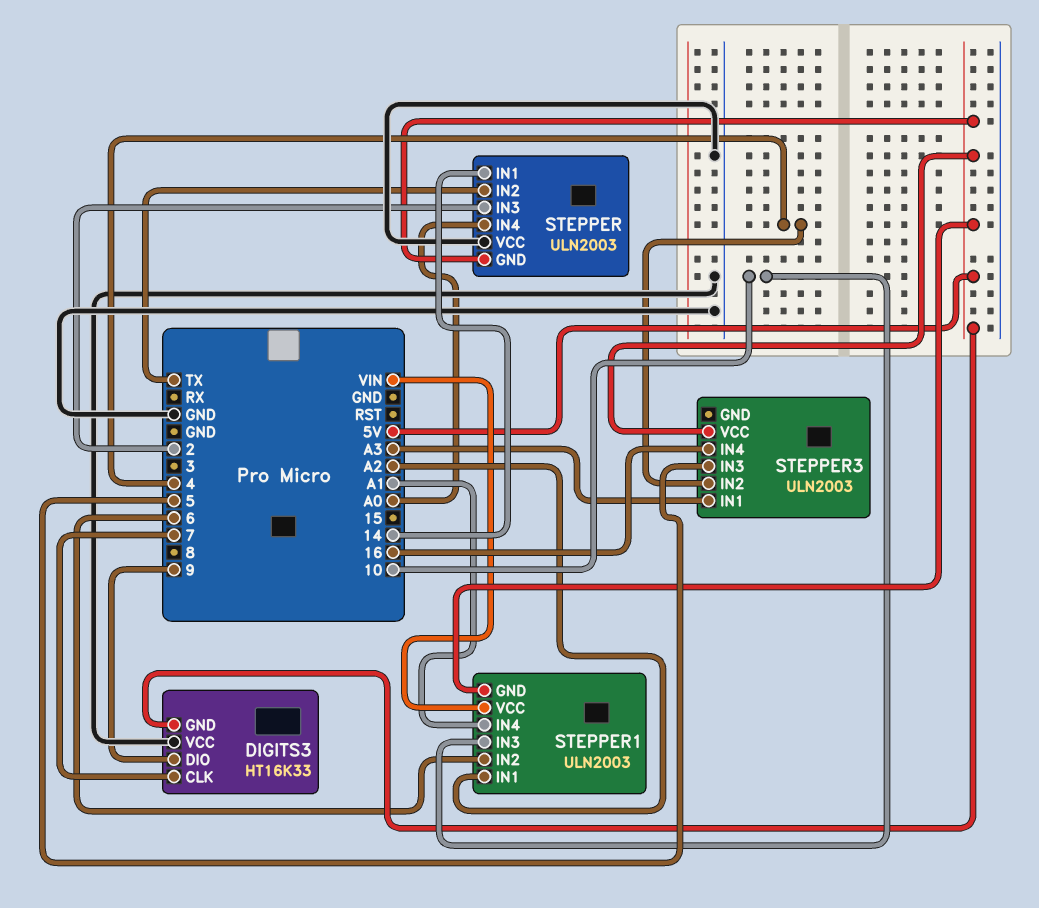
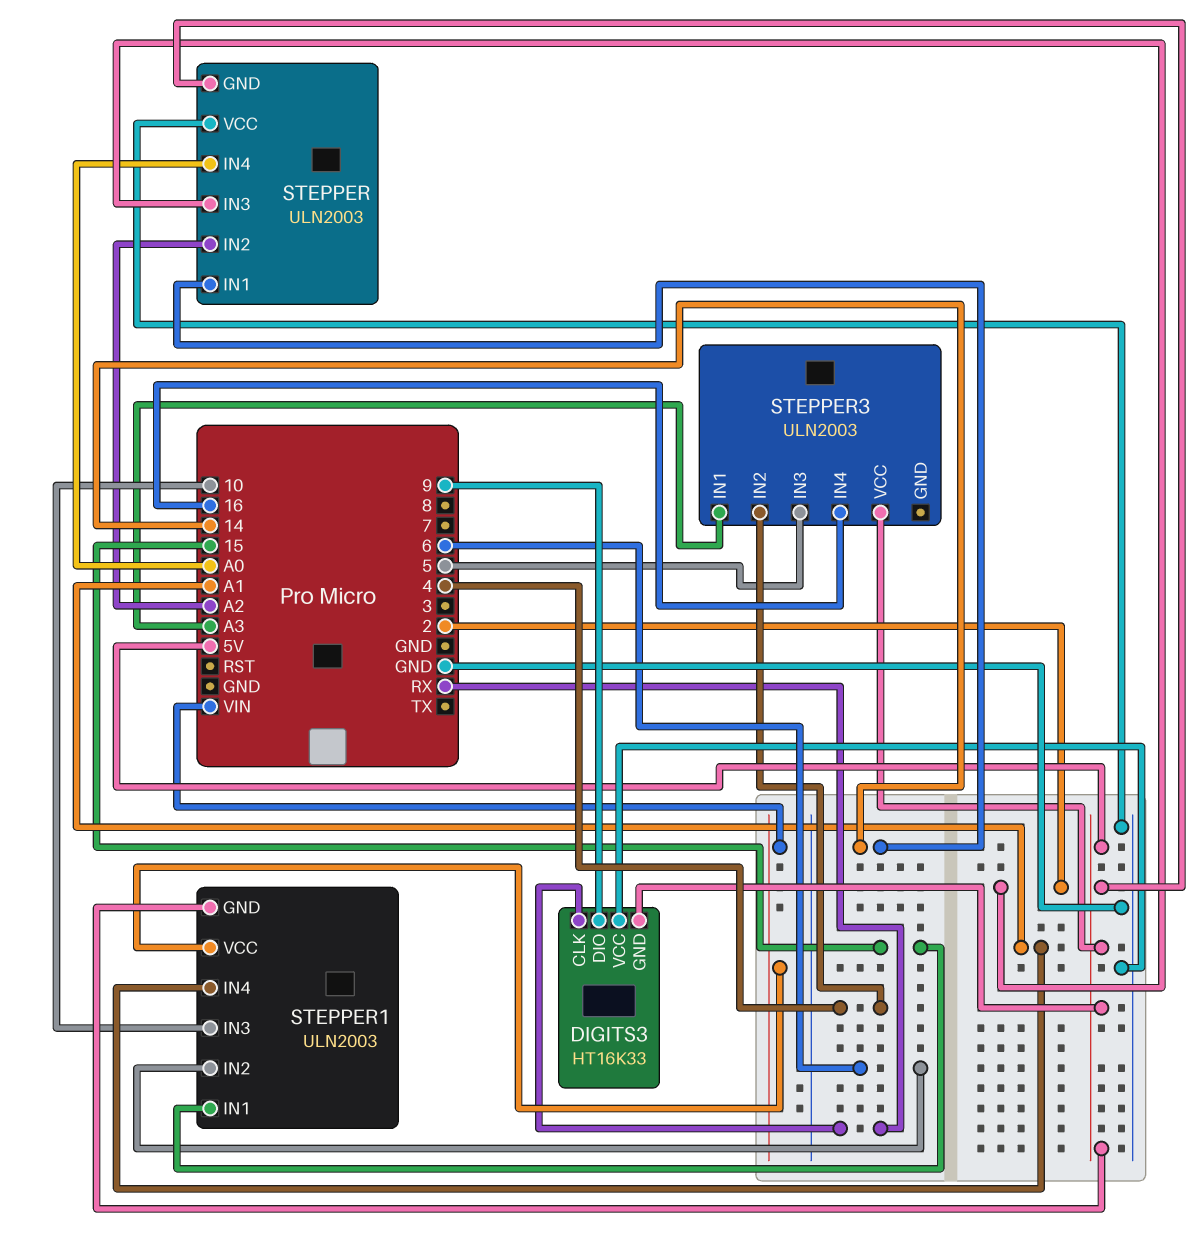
DIGITS3 pin CLK: 7 -> RX
STEPPER pin IN2: TX -> A2
STEPPER1 pin IN1: A2 -> 15

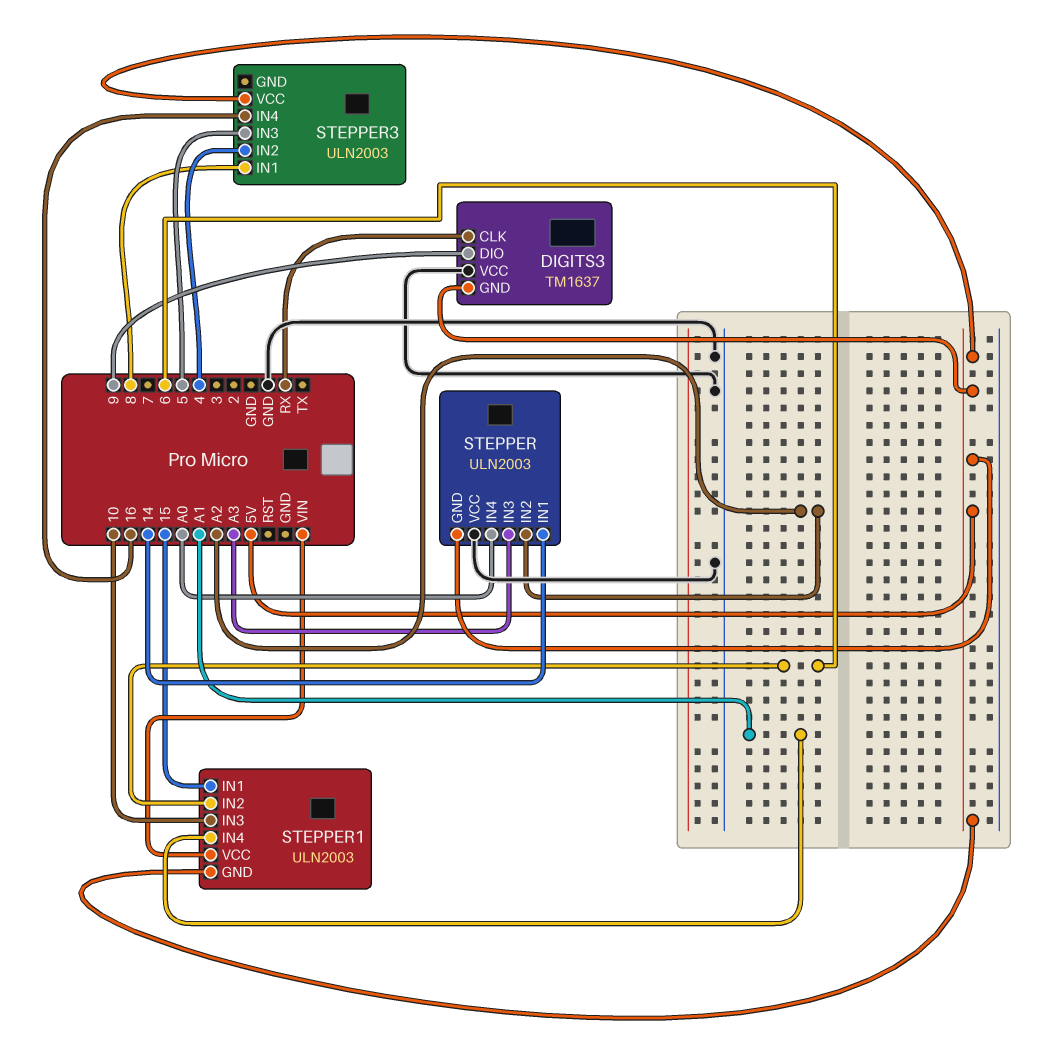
DIGITS3: HT16K33 -> TM1637
STEPPER pin IN3: 2 -> A3
STEPPER3 pin IN1: A3 -> 8

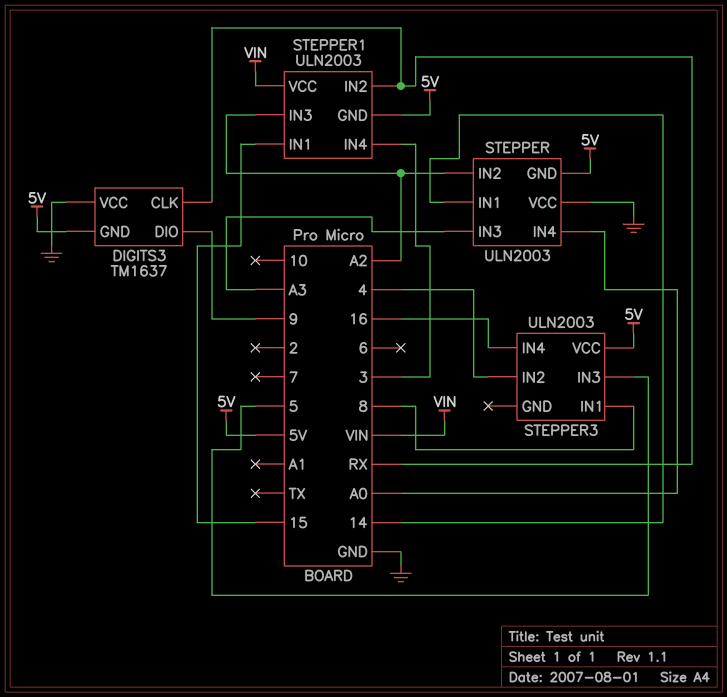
STEPPER1 pin IN2: 6 -> RX
STEPPER1 pin IN3: 10 -> A2
STEPPER1 pin IN4: A1 -> 3

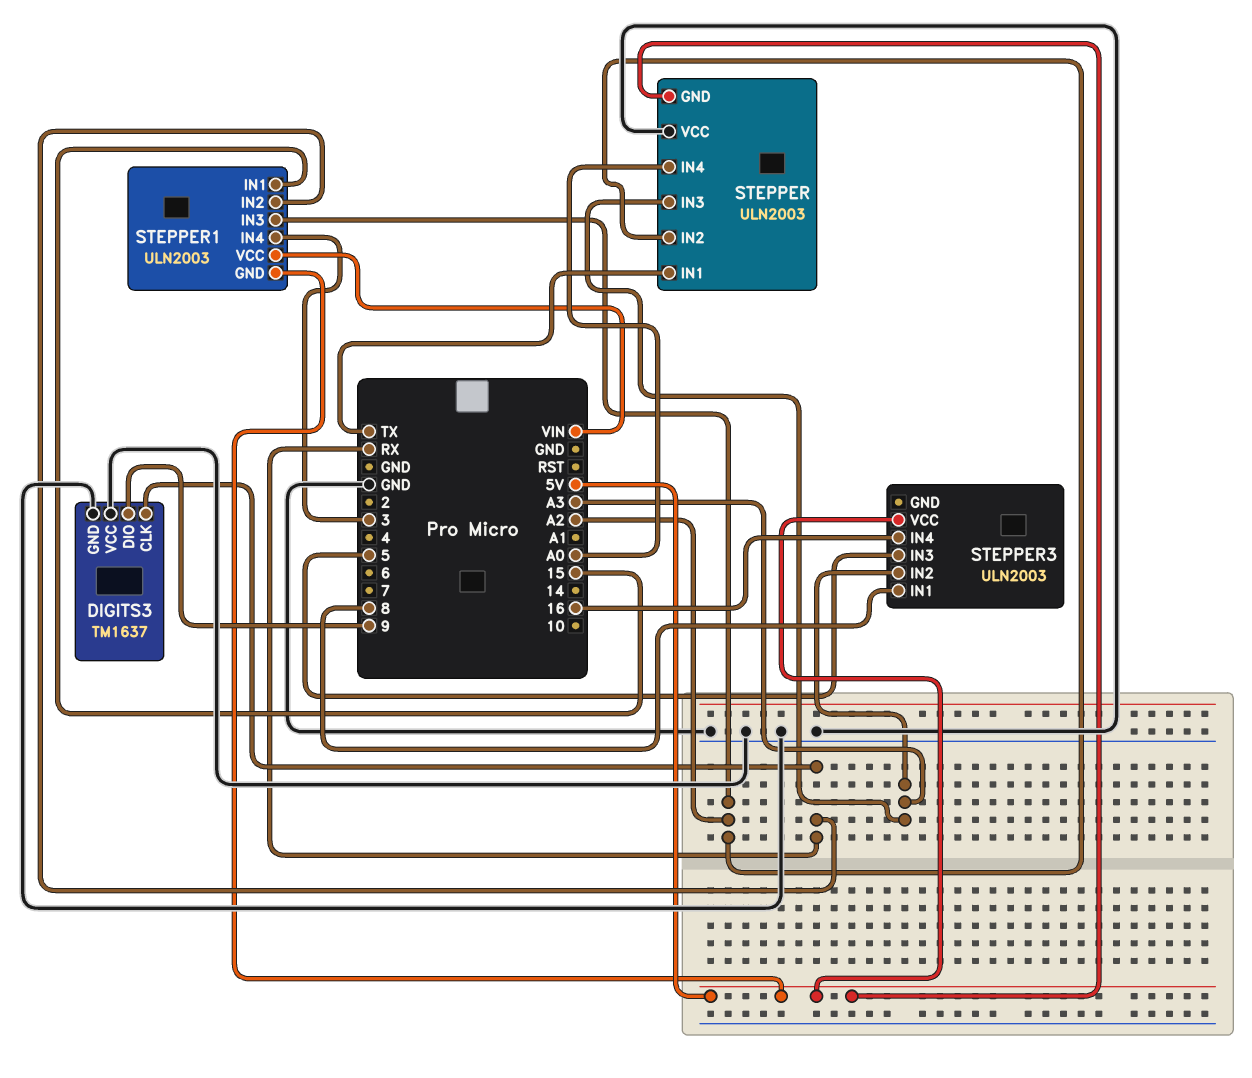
DIGITS3 pin GND: 5V -> GND
STEPPER pin IN1: 14 -> TX
STEPPER3 pin IN2: 4 -> A3

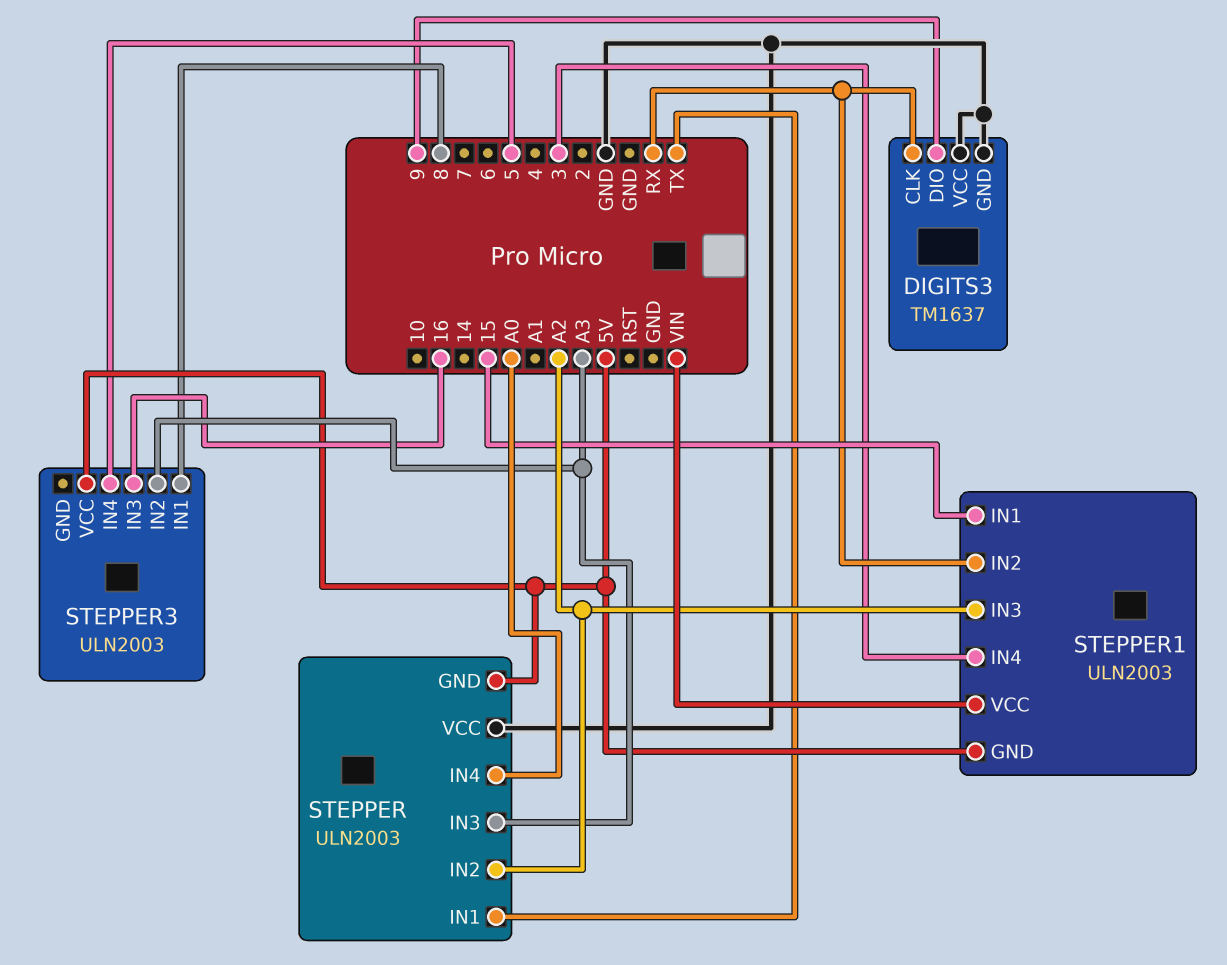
STEPPER3 pin IN3: 5 -> 16
STEPPER3 pin IN4: 16 -> 5

